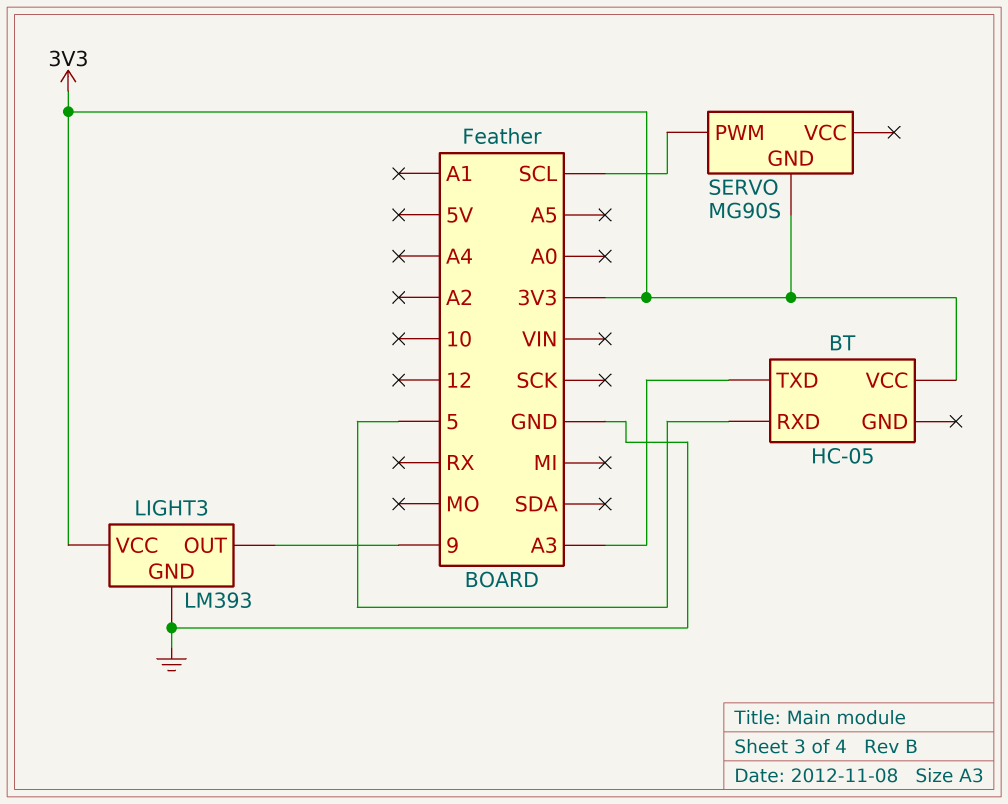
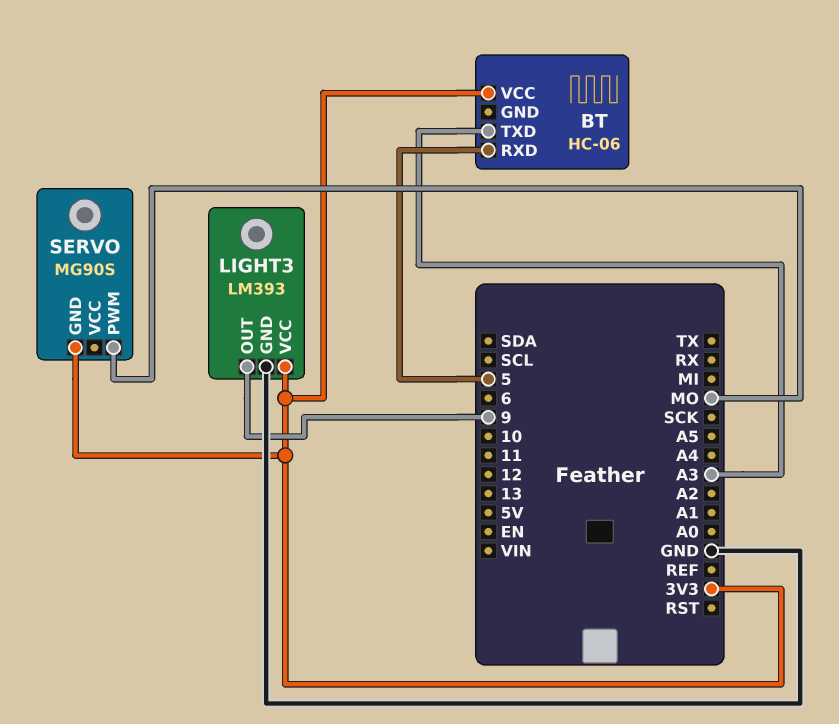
BT: HC-05 -> HC-06
SERVO pin PWM: SCL -> MO

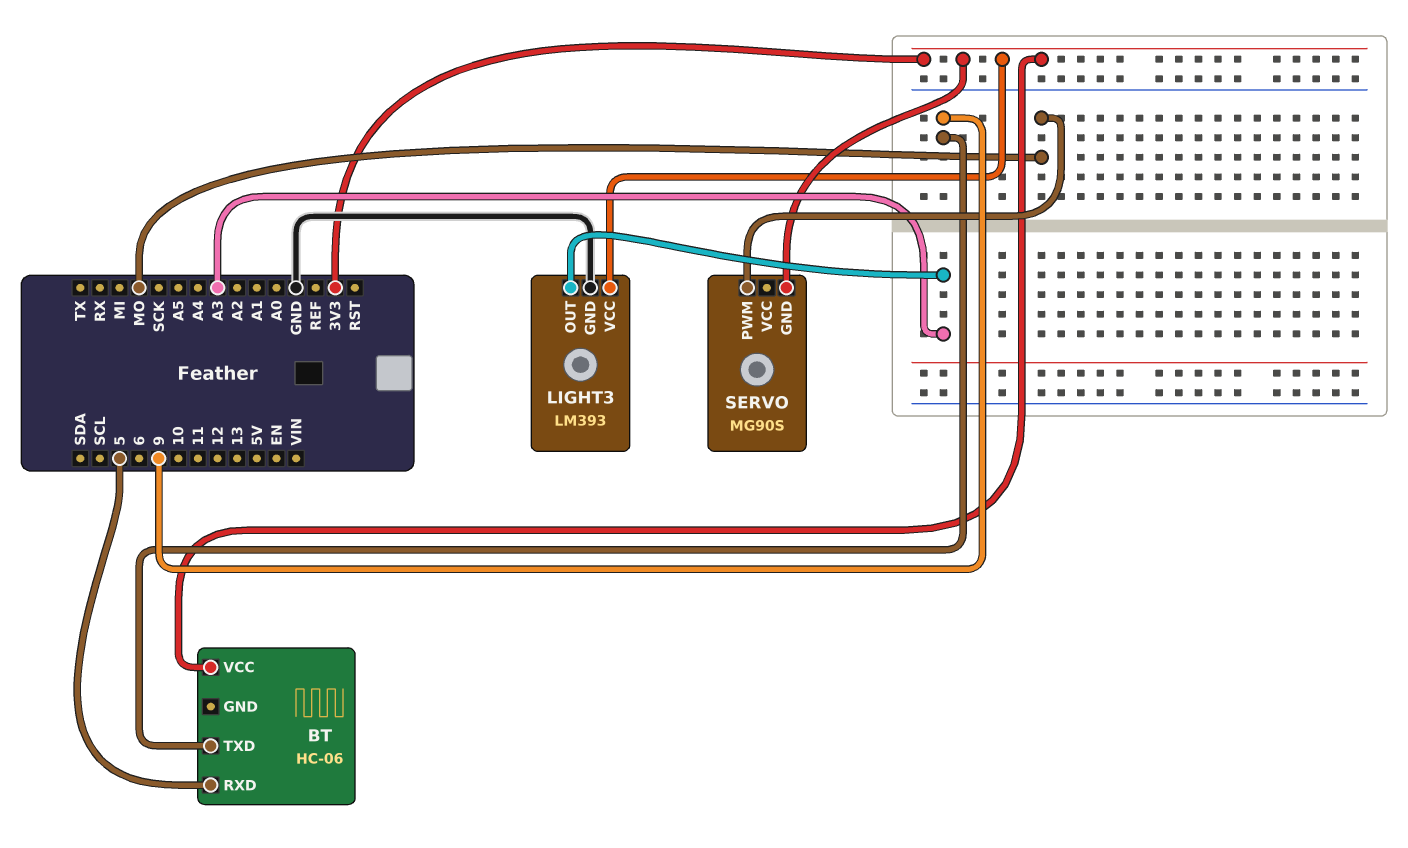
BT pin TXD: A3 -> 9
LIGHT3 pin OUT: 9 -> A3

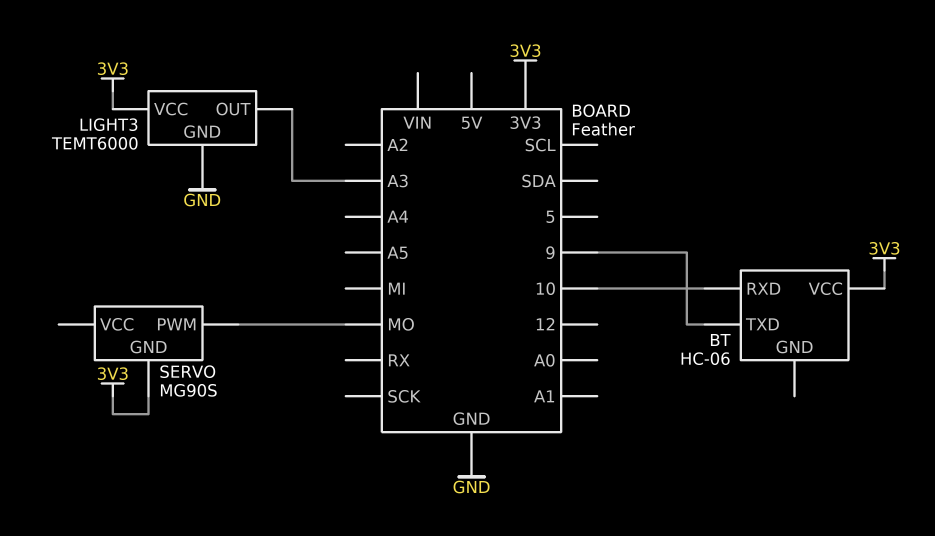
BT pin RXD: 5 -> 10
LIGHT3: LM393 -> TEMT6000

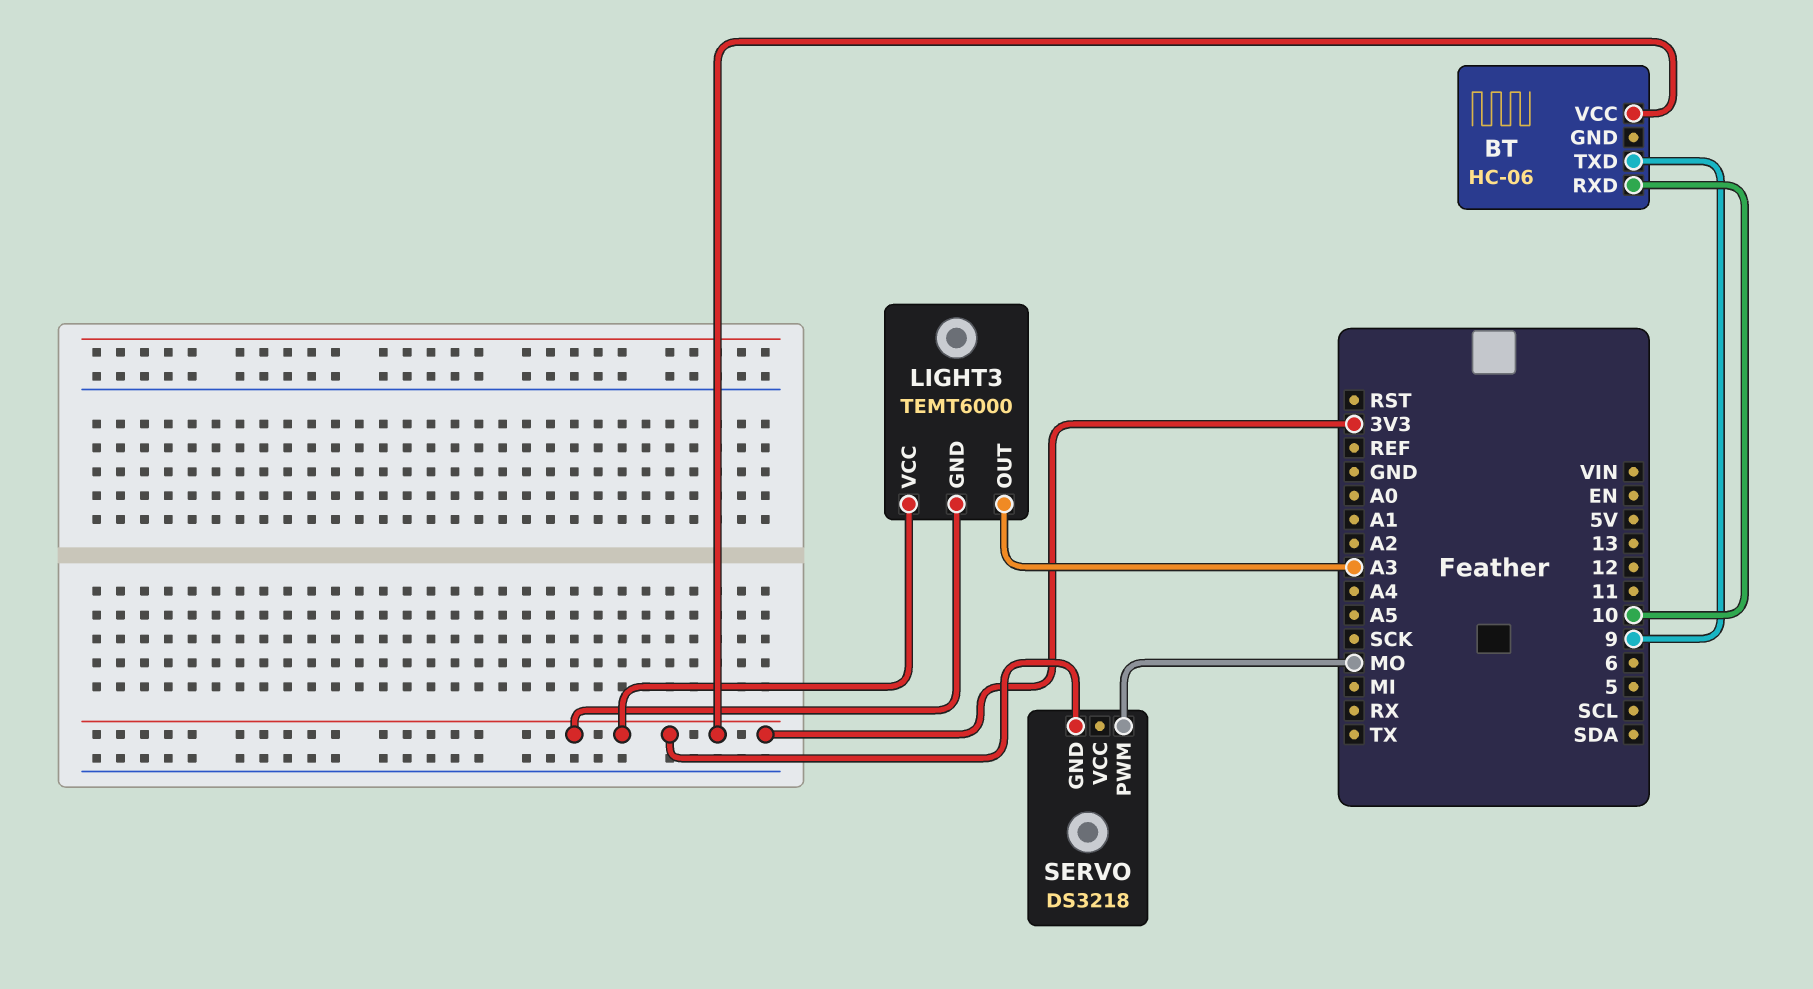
LIGHT3 pin GND: GND -> 3V3
SERVO: MG90S -> DS3218

